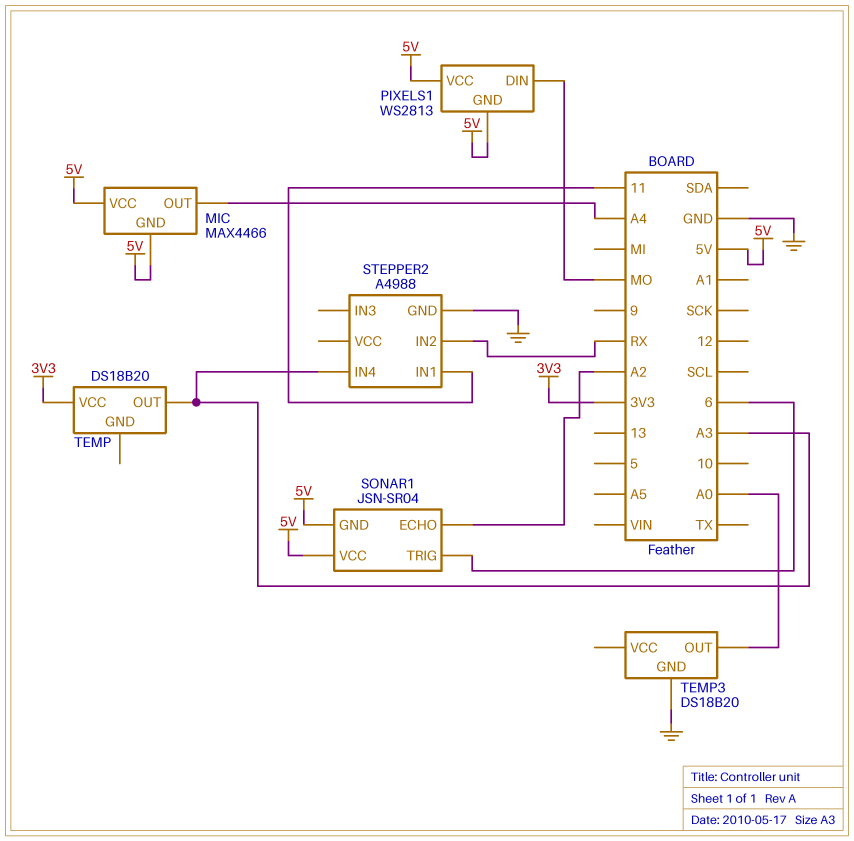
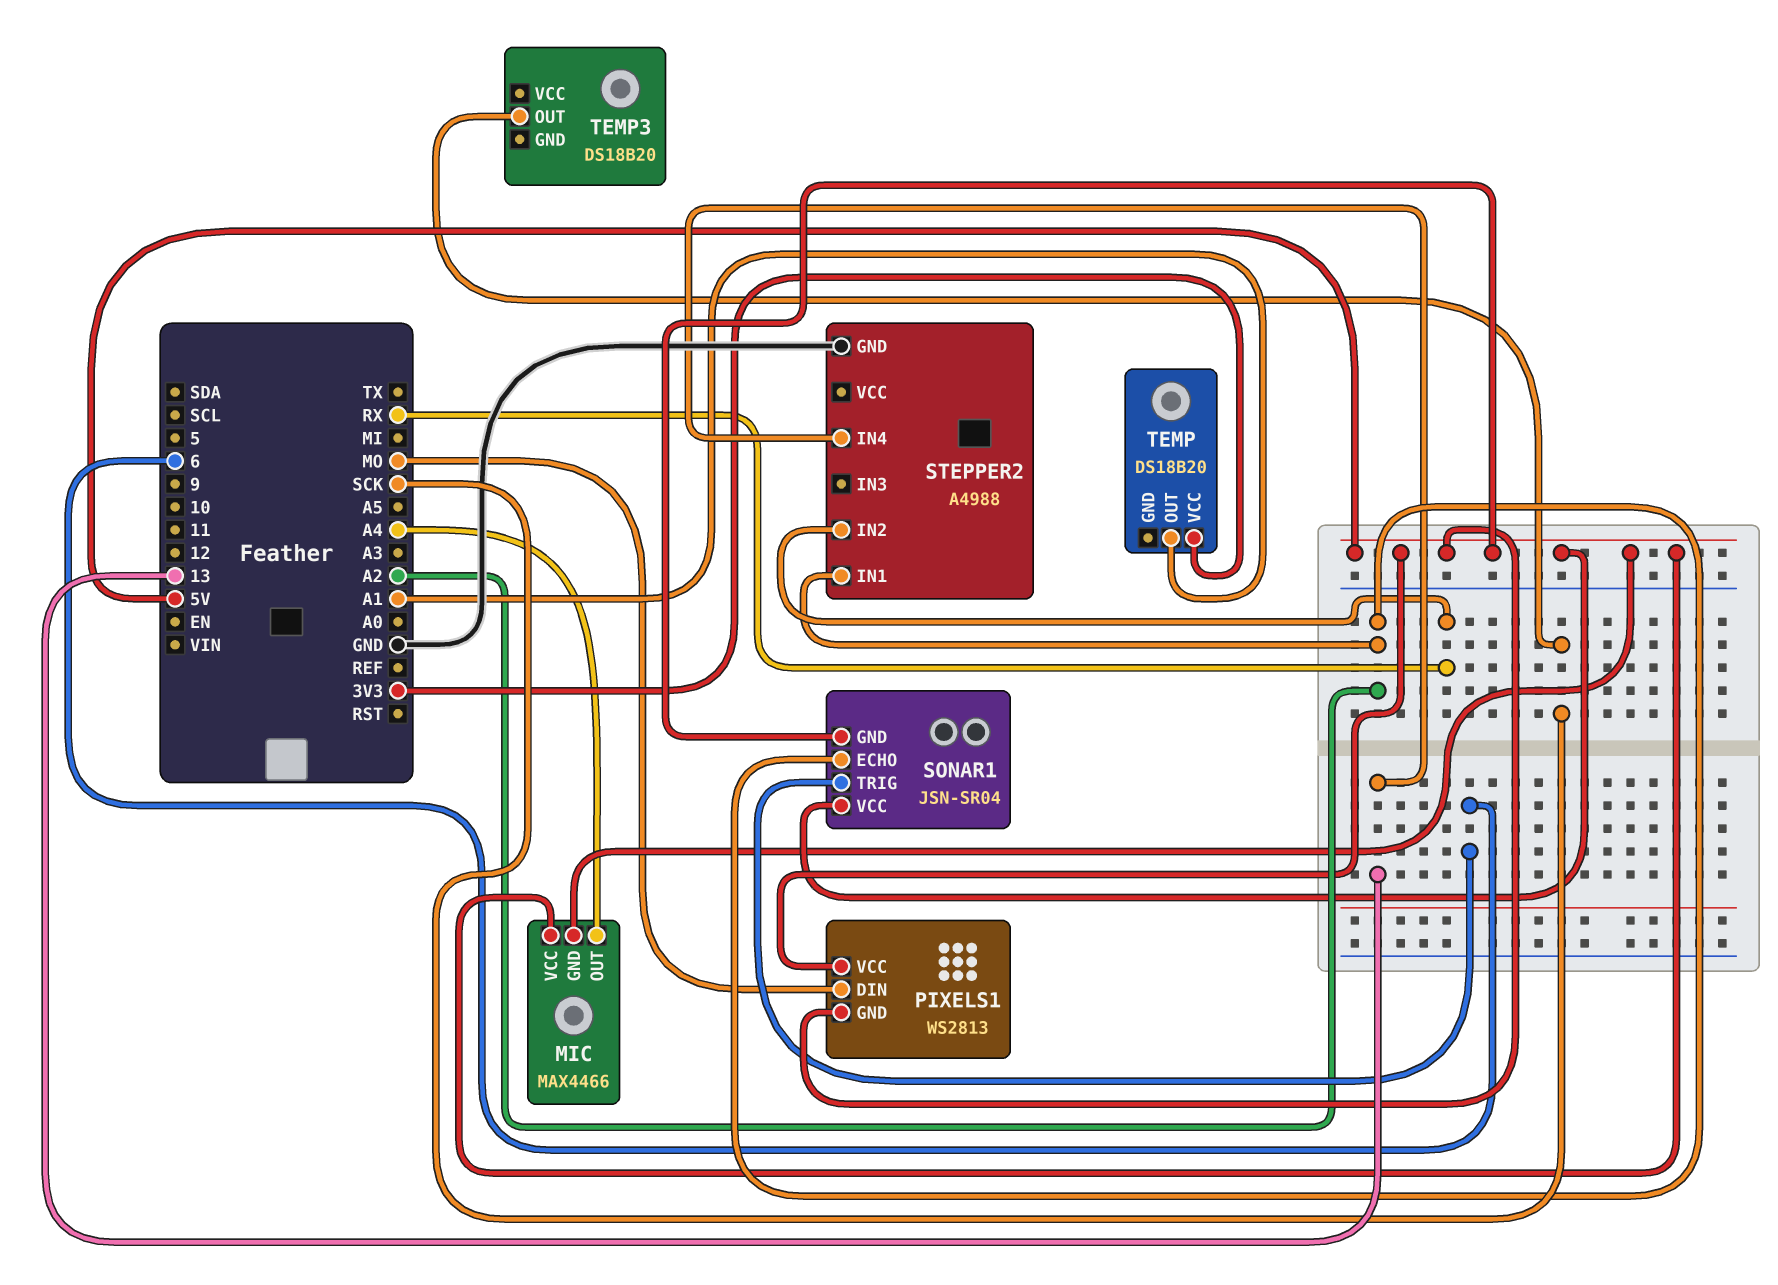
STEPPER2 pin IN1: 11 -> A2
STEPPER2 pin IN4: A3 -> 13
TEMP pin OUT: A3 -> A1
TEMP3 pin GND: GND -> none
TEMP3 pin OUT: A0 -> SCK

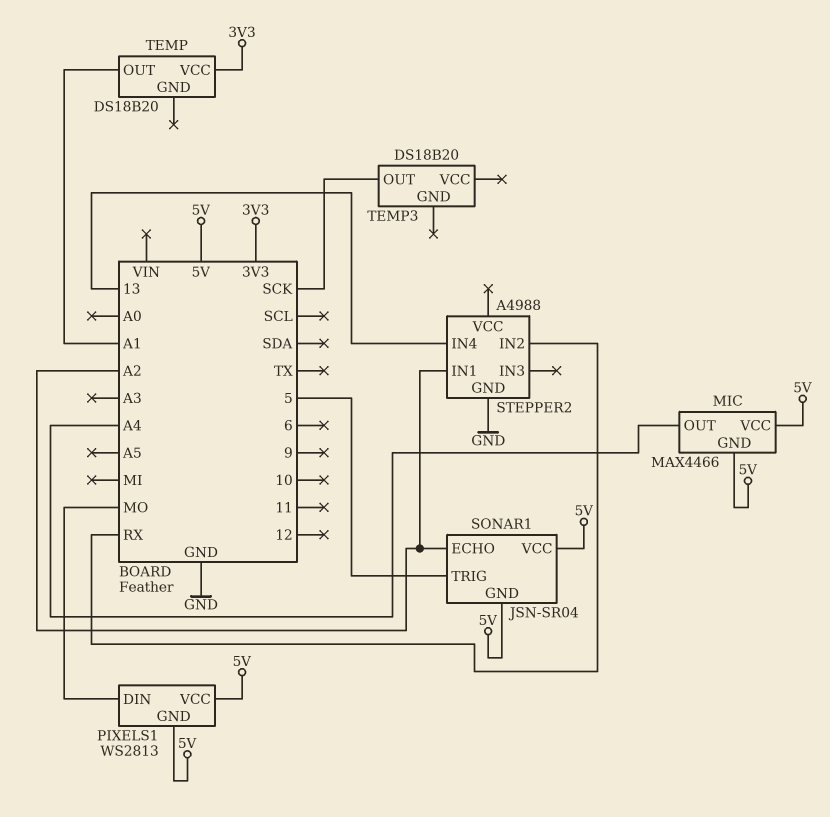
SONAR1 pin TRIG: 6 -> 5

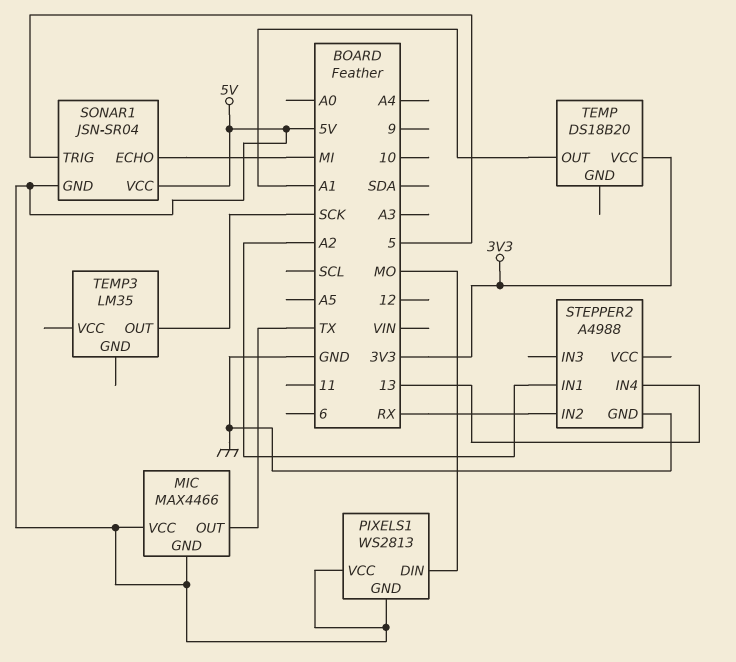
MIC pin OUT: A4 -> TX
SONAR1 pin ECHO: A2 -> MI
TEMP3: DS18B20 -> LM35

